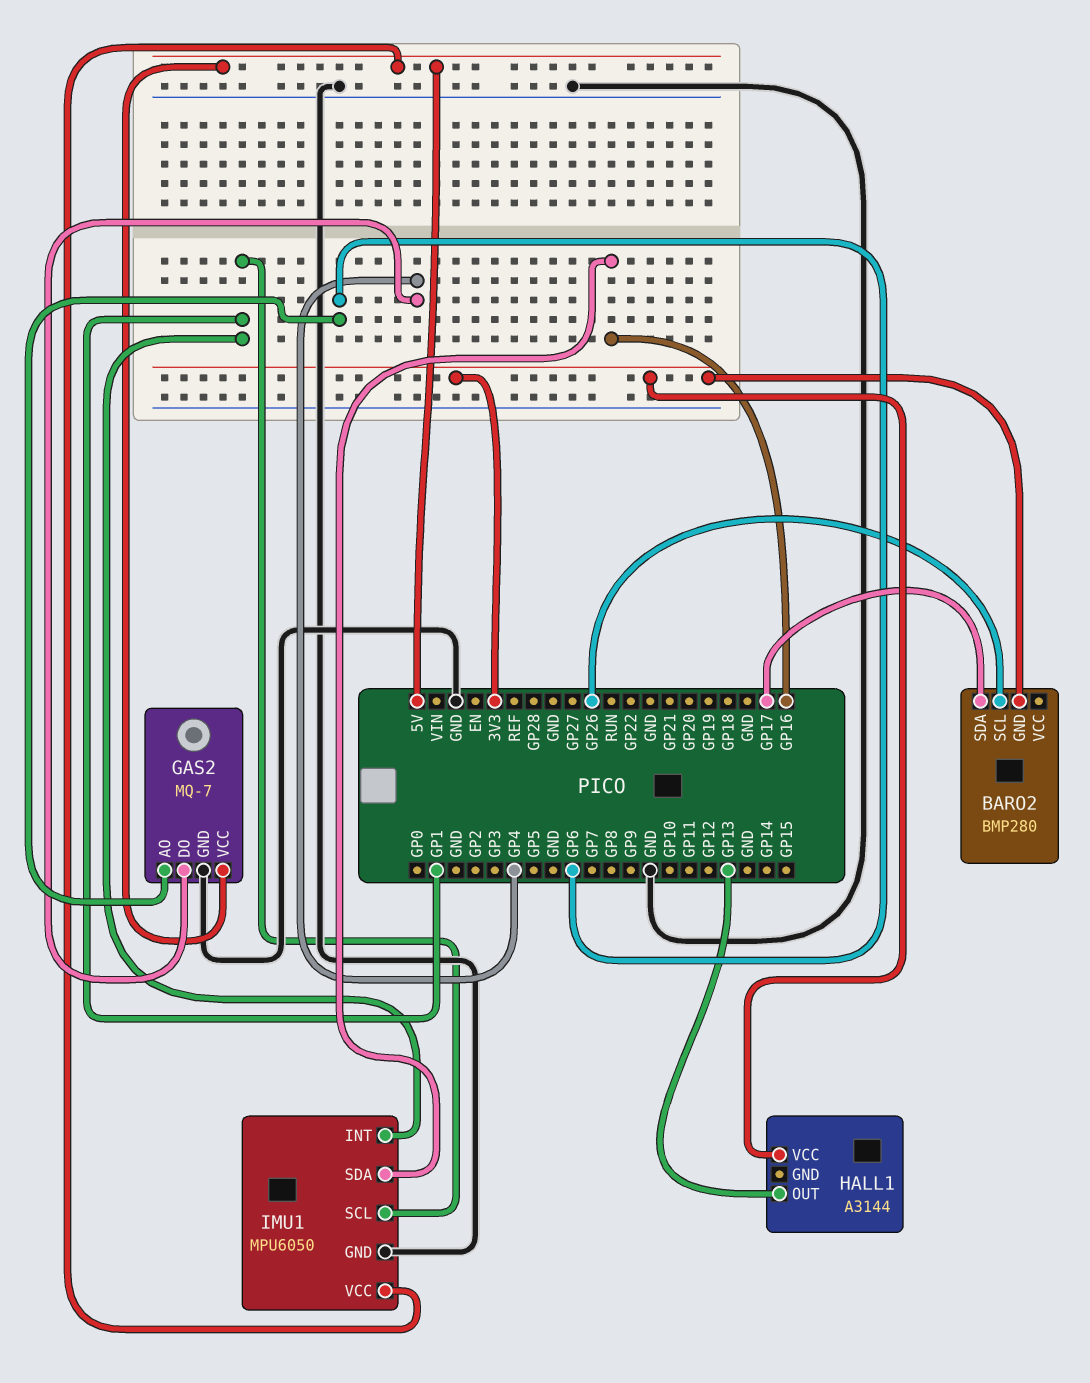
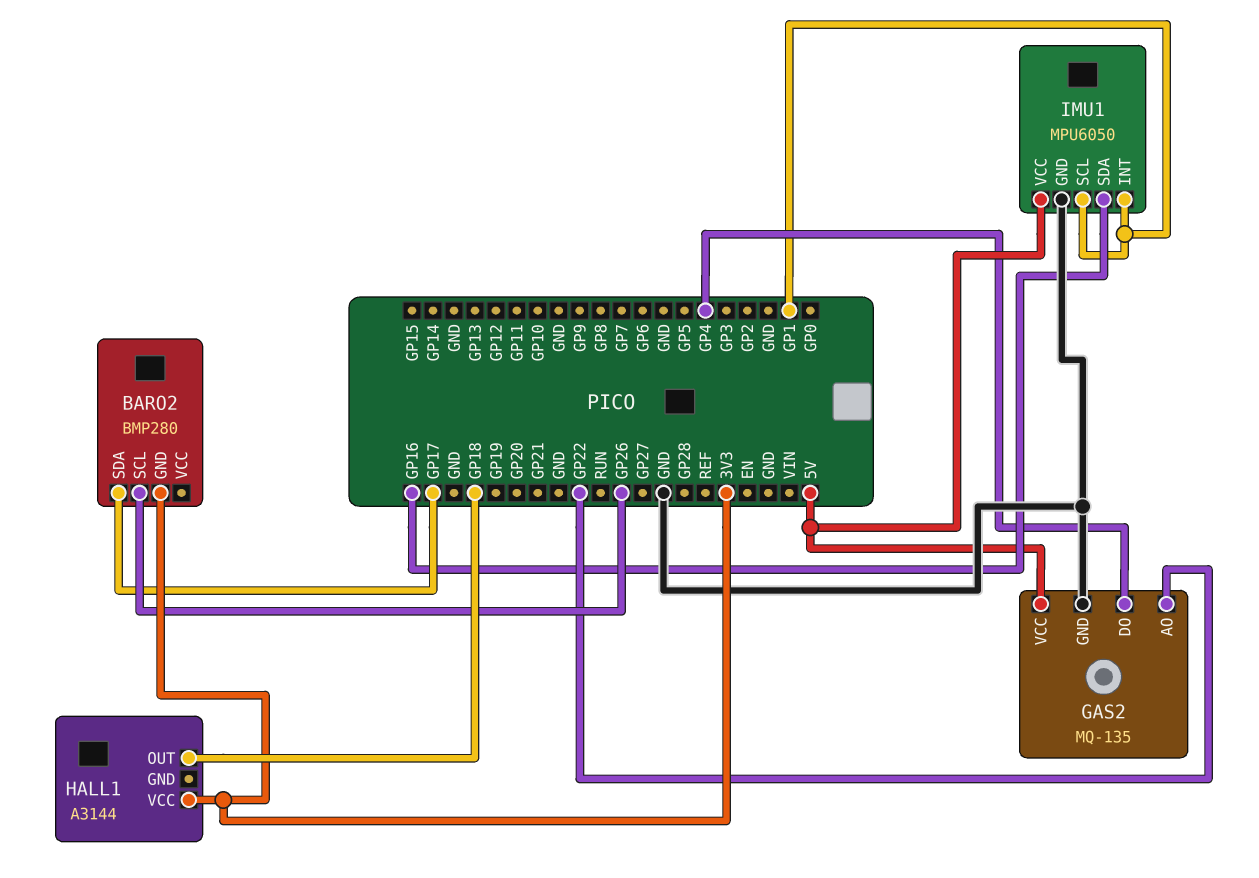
GAS2: MQ-7 -> MQ-135
GAS2 pin AO: GP6 -> GP22
HALL1 pin OUT: GP13 -> GP18

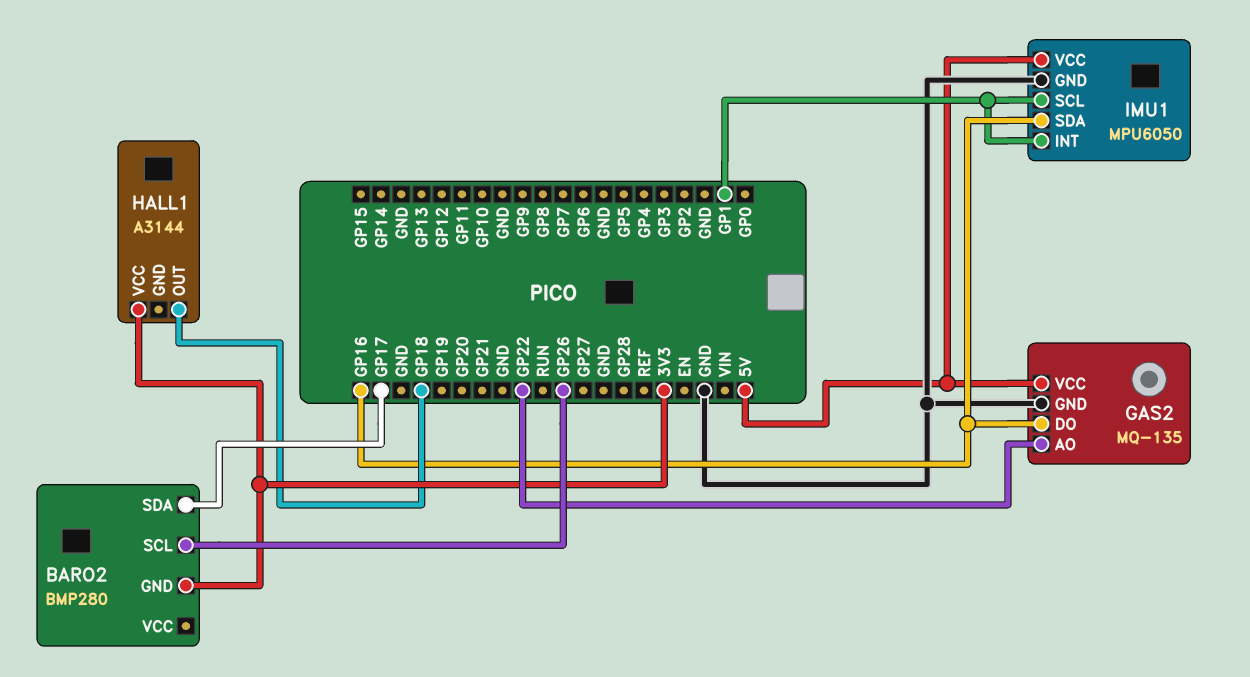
GAS2 pin DO: GP4 -> GP16

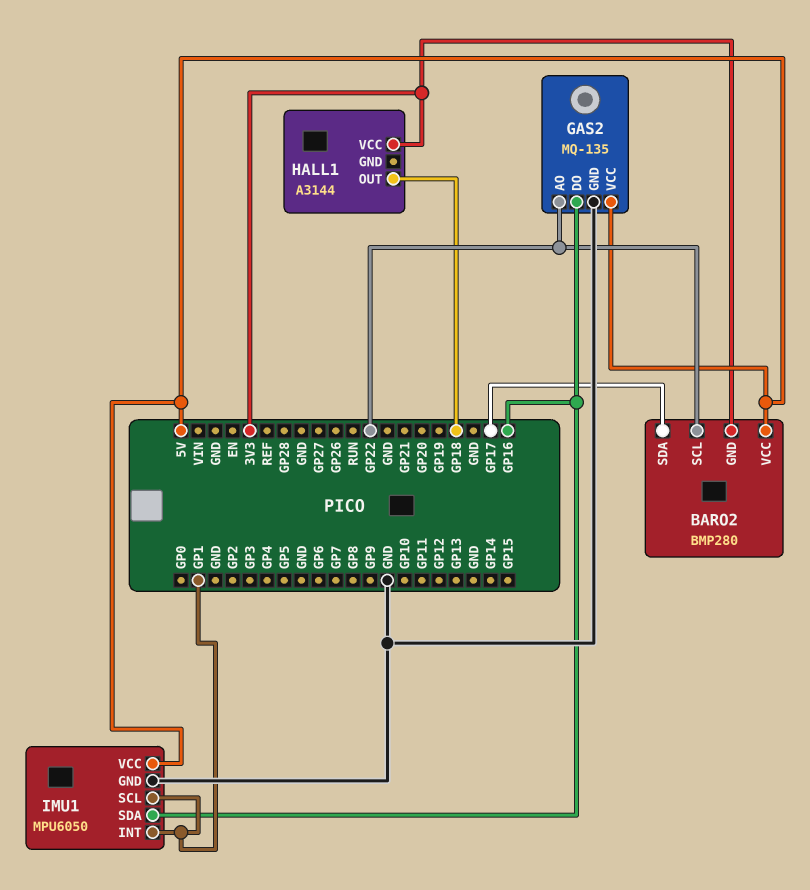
BARO2 pin SCL: GP26 -> GP22
BARO2 pin VCC: none -> 5V

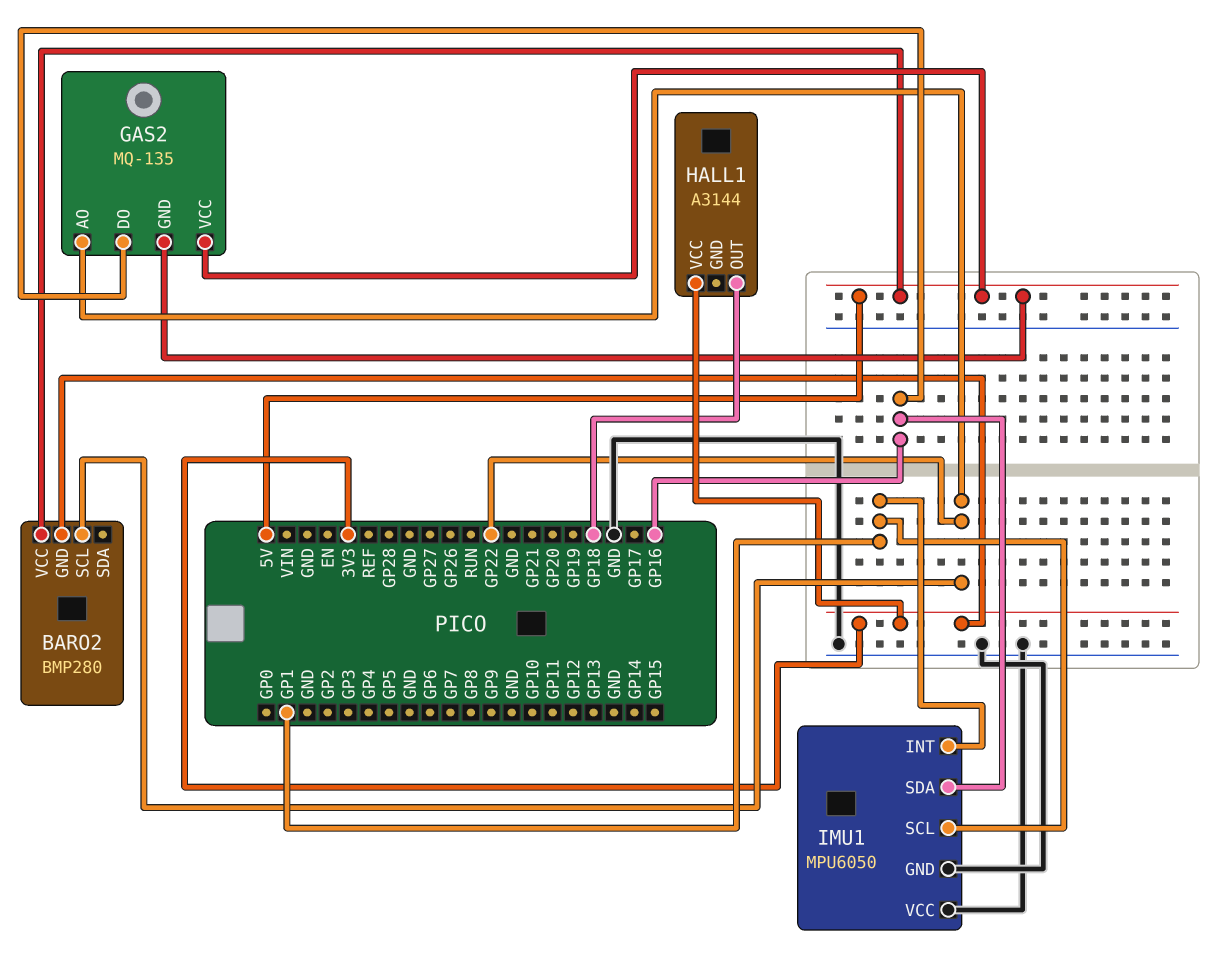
BARO2 pin SDA: GP17 -> none
GAS2 pin GND: GND -> 5V
IMU1 pin VCC: 5V -> GND

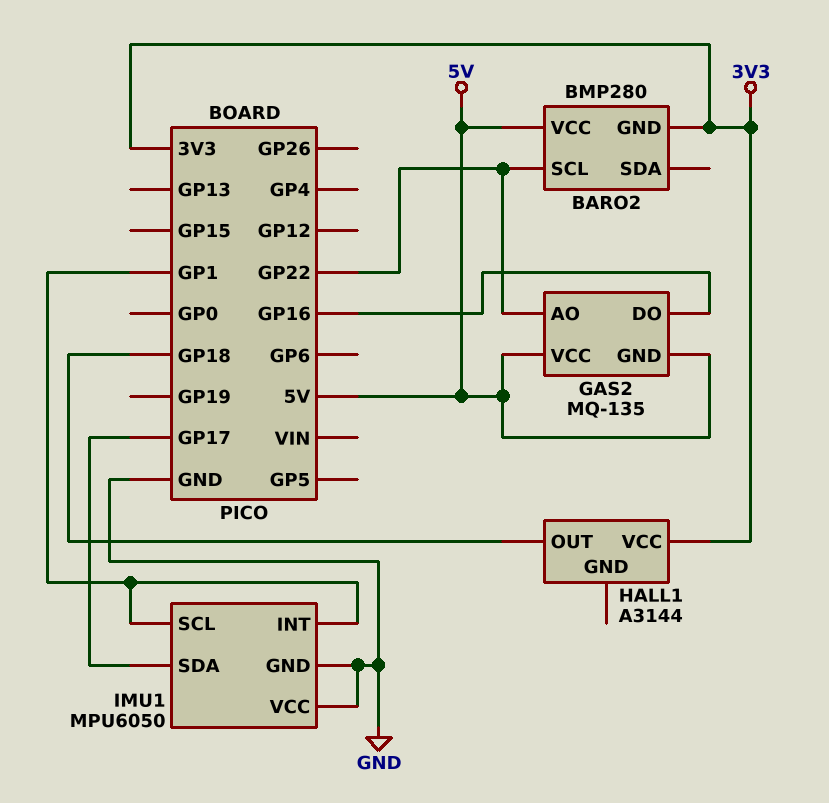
IMU1 pin SDA: GP16 -> GP17

